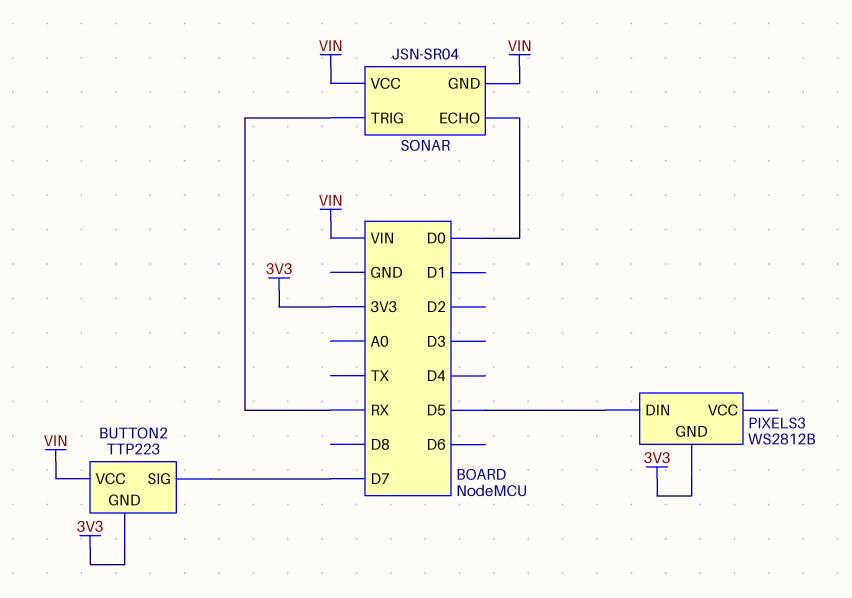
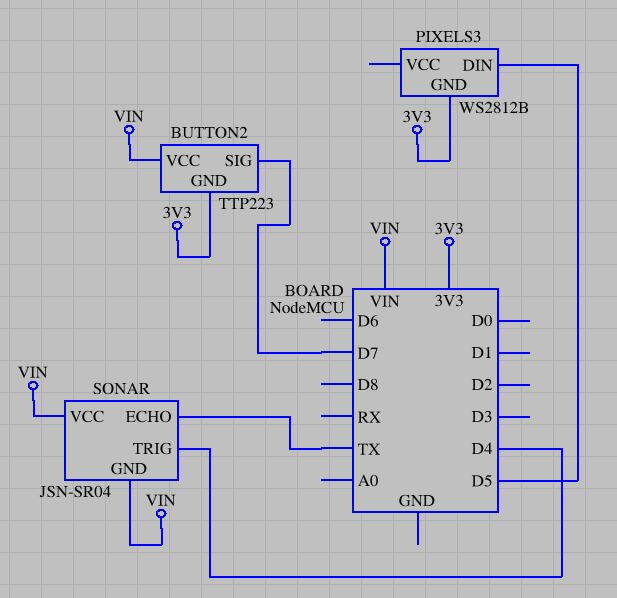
SONAR pin ECHO: D0 -> TX
SONAR pin TRIG: RX -> D4

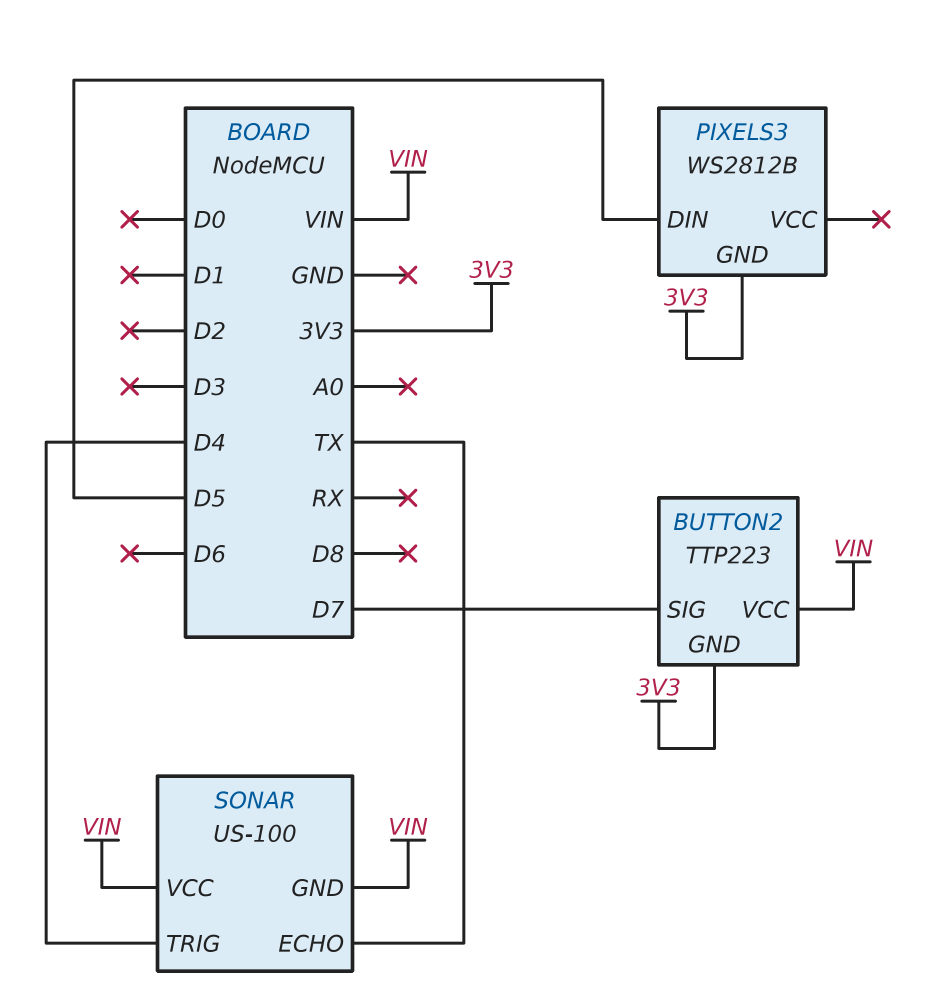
SONAR: JSN-SR04 -> US-100

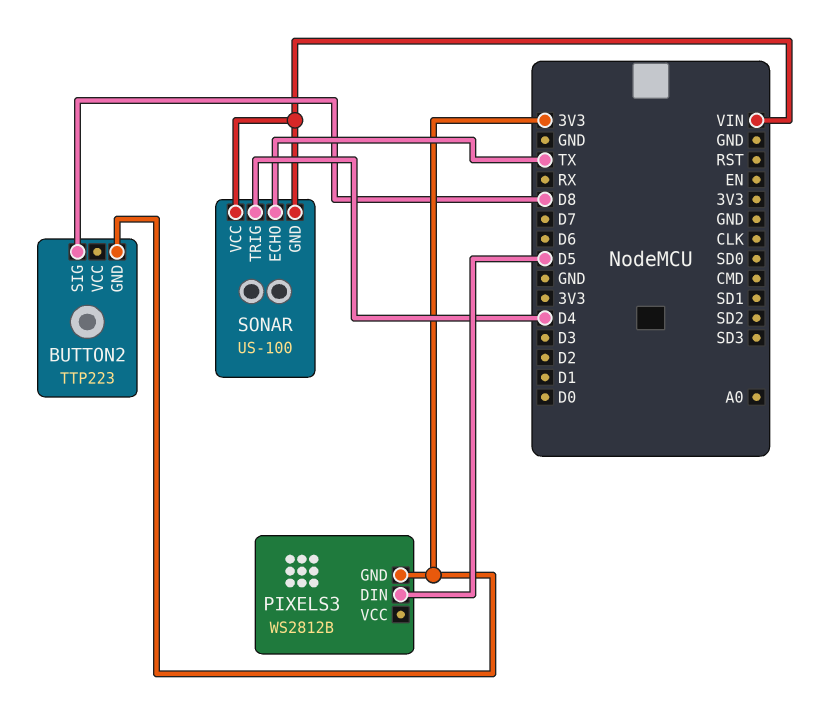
BUTTON2 pin SIG: D7 -> D8
BUTTON2 pin VCC: VIN -> none

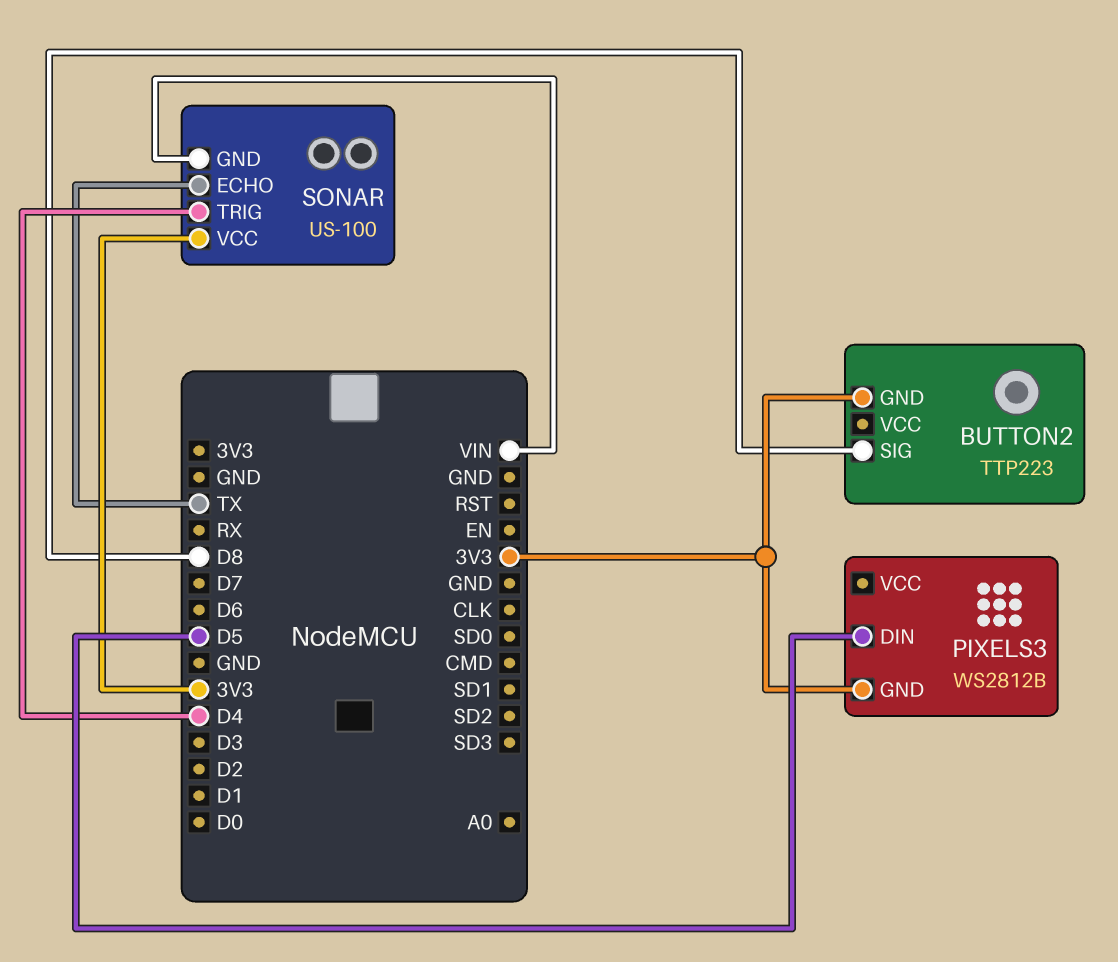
SONAR pin VCC: VIN -> 3V3

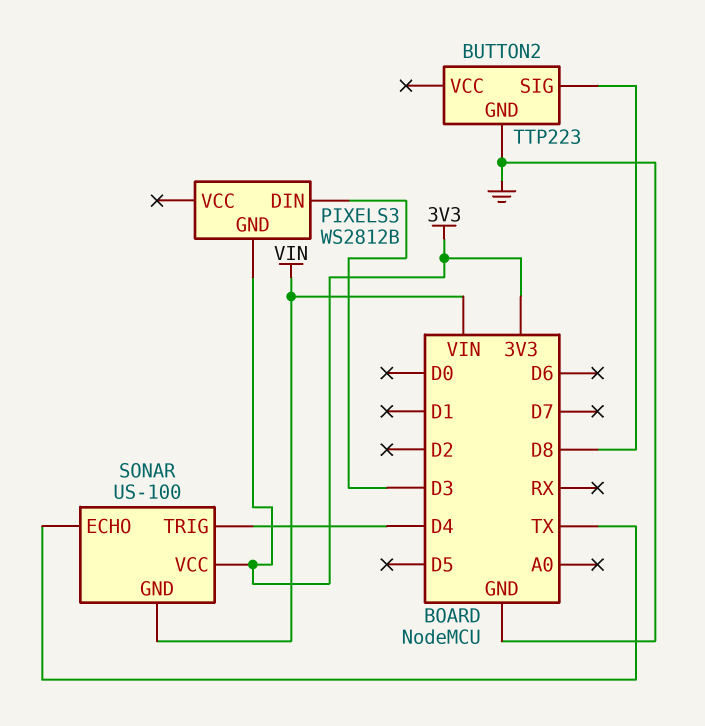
BUTTON2 pin GND: 3V3 -> GND
PIXELS3 pin DIN: D5 -> D3

